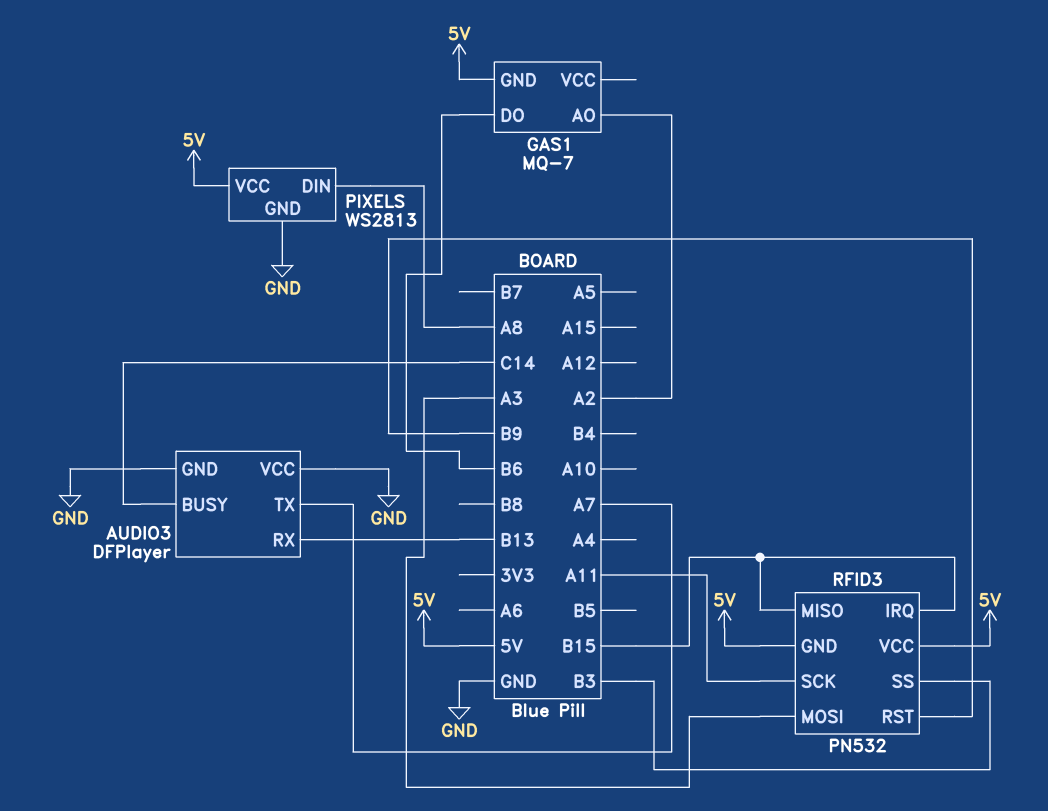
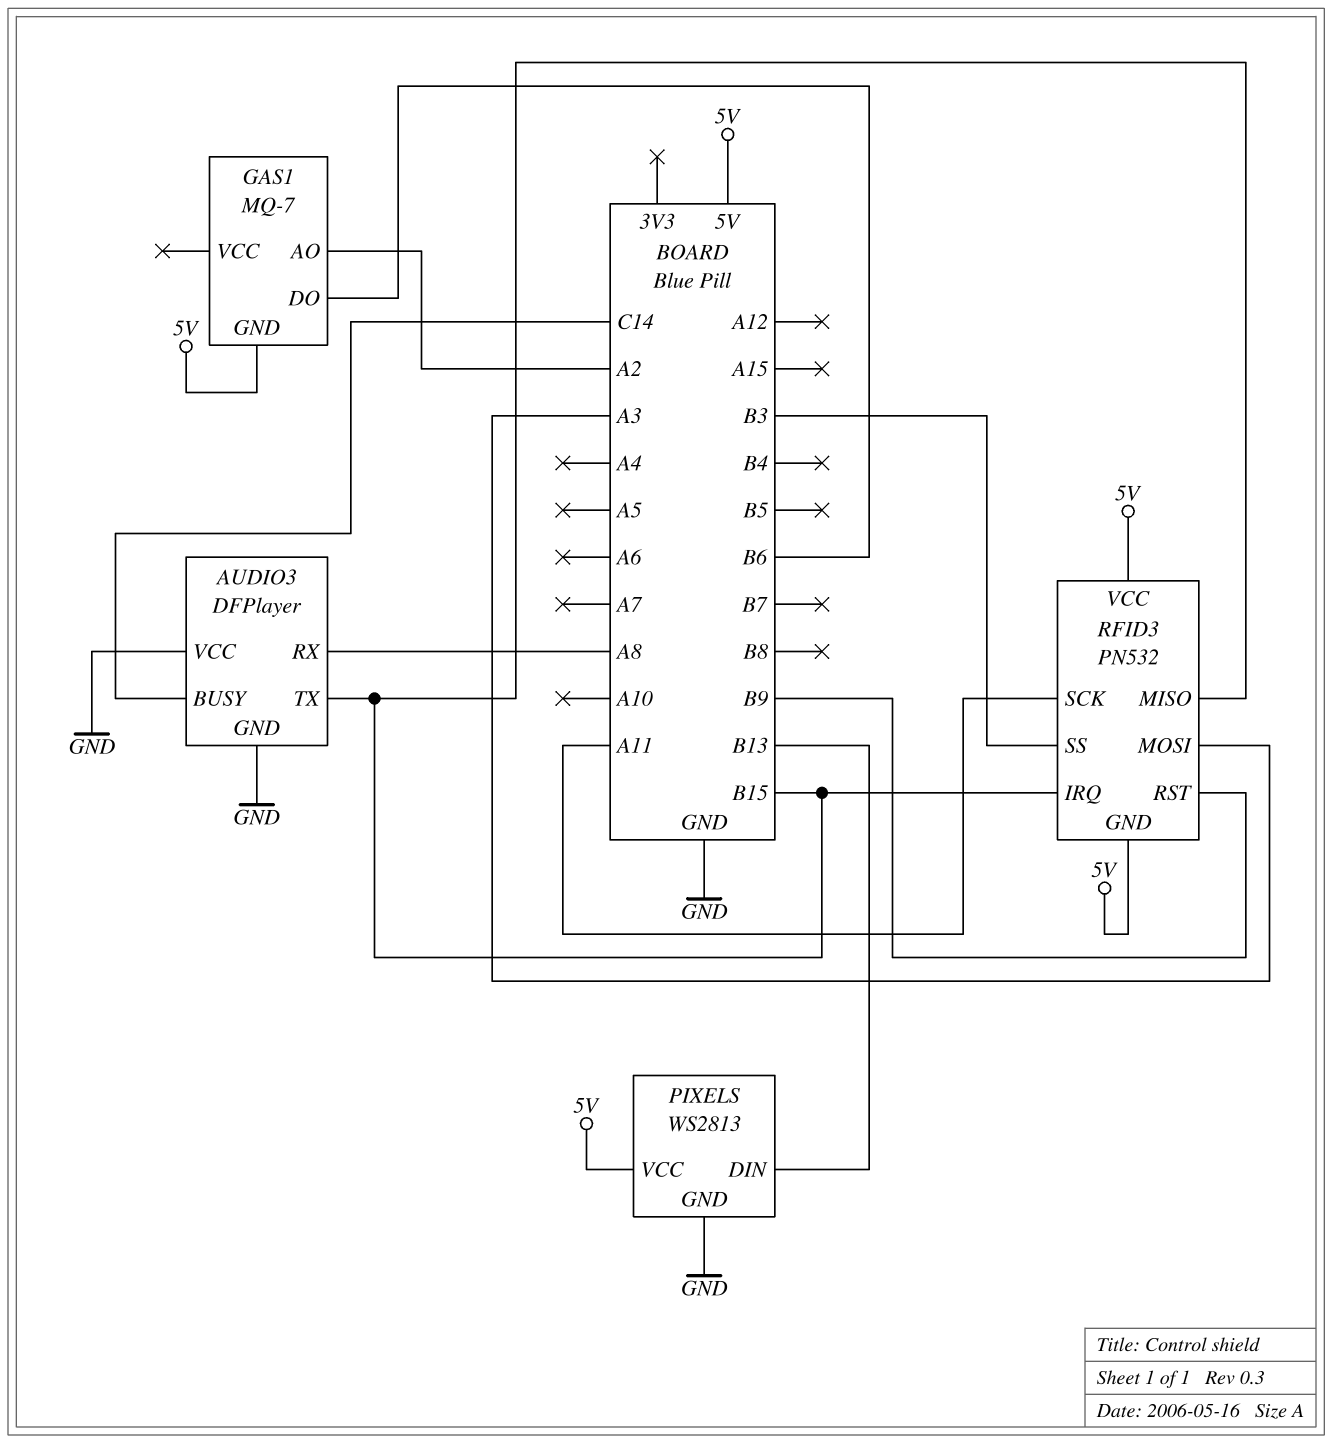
AUDIO3 pin RX: B13 -> A8
AUDIO3 pin TX: A7 -> B15
PIXELS pin DIN: A8 -> B13

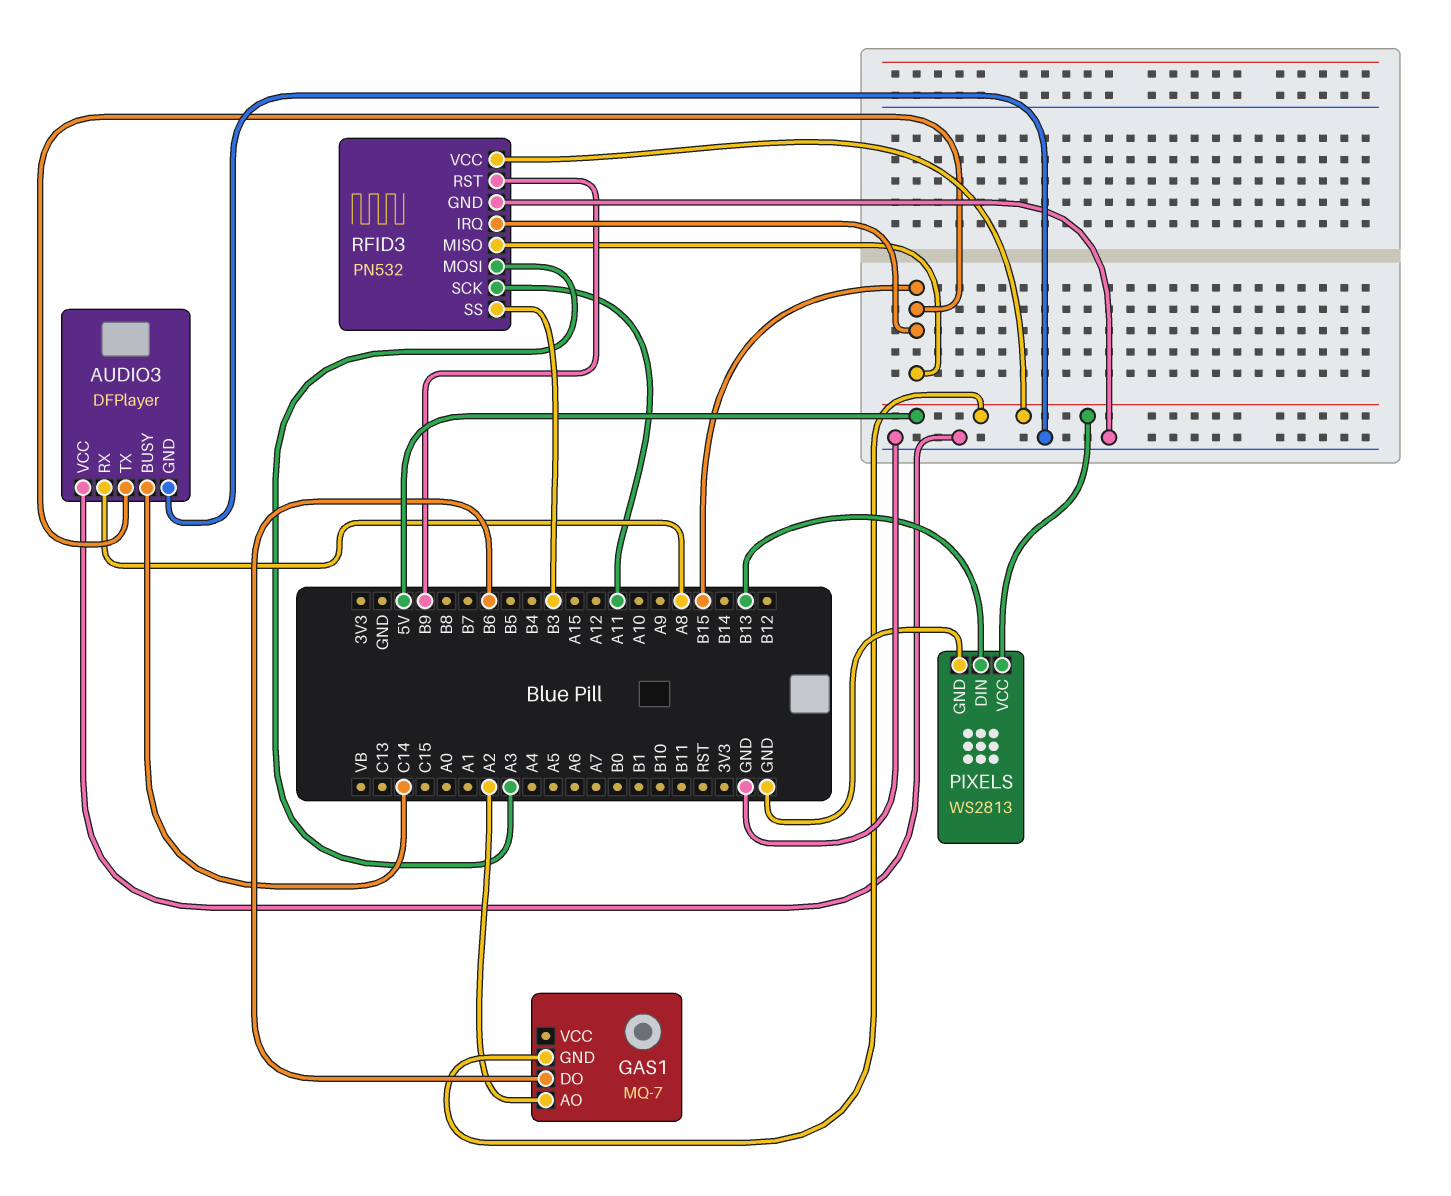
RFID3 pin GND: 5V -> GND

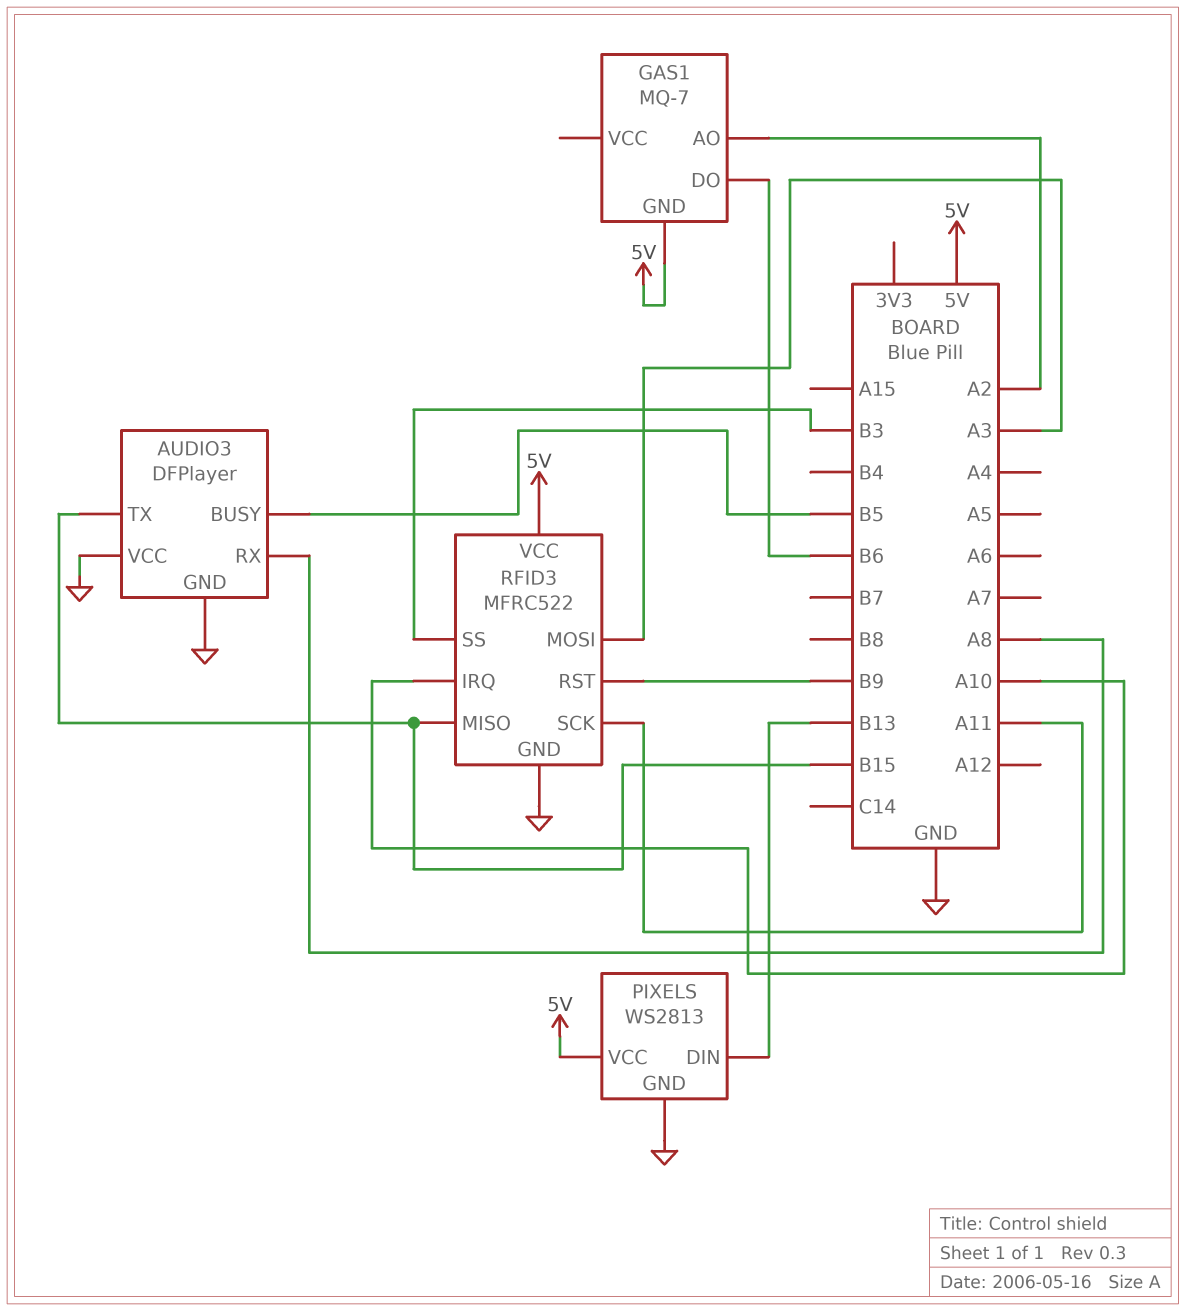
AUDIO3 pin BUSY: C14 -> B5
RFID3: PN532 -> MFRC522
RFID3 pin IRQ: B15 -> A10

